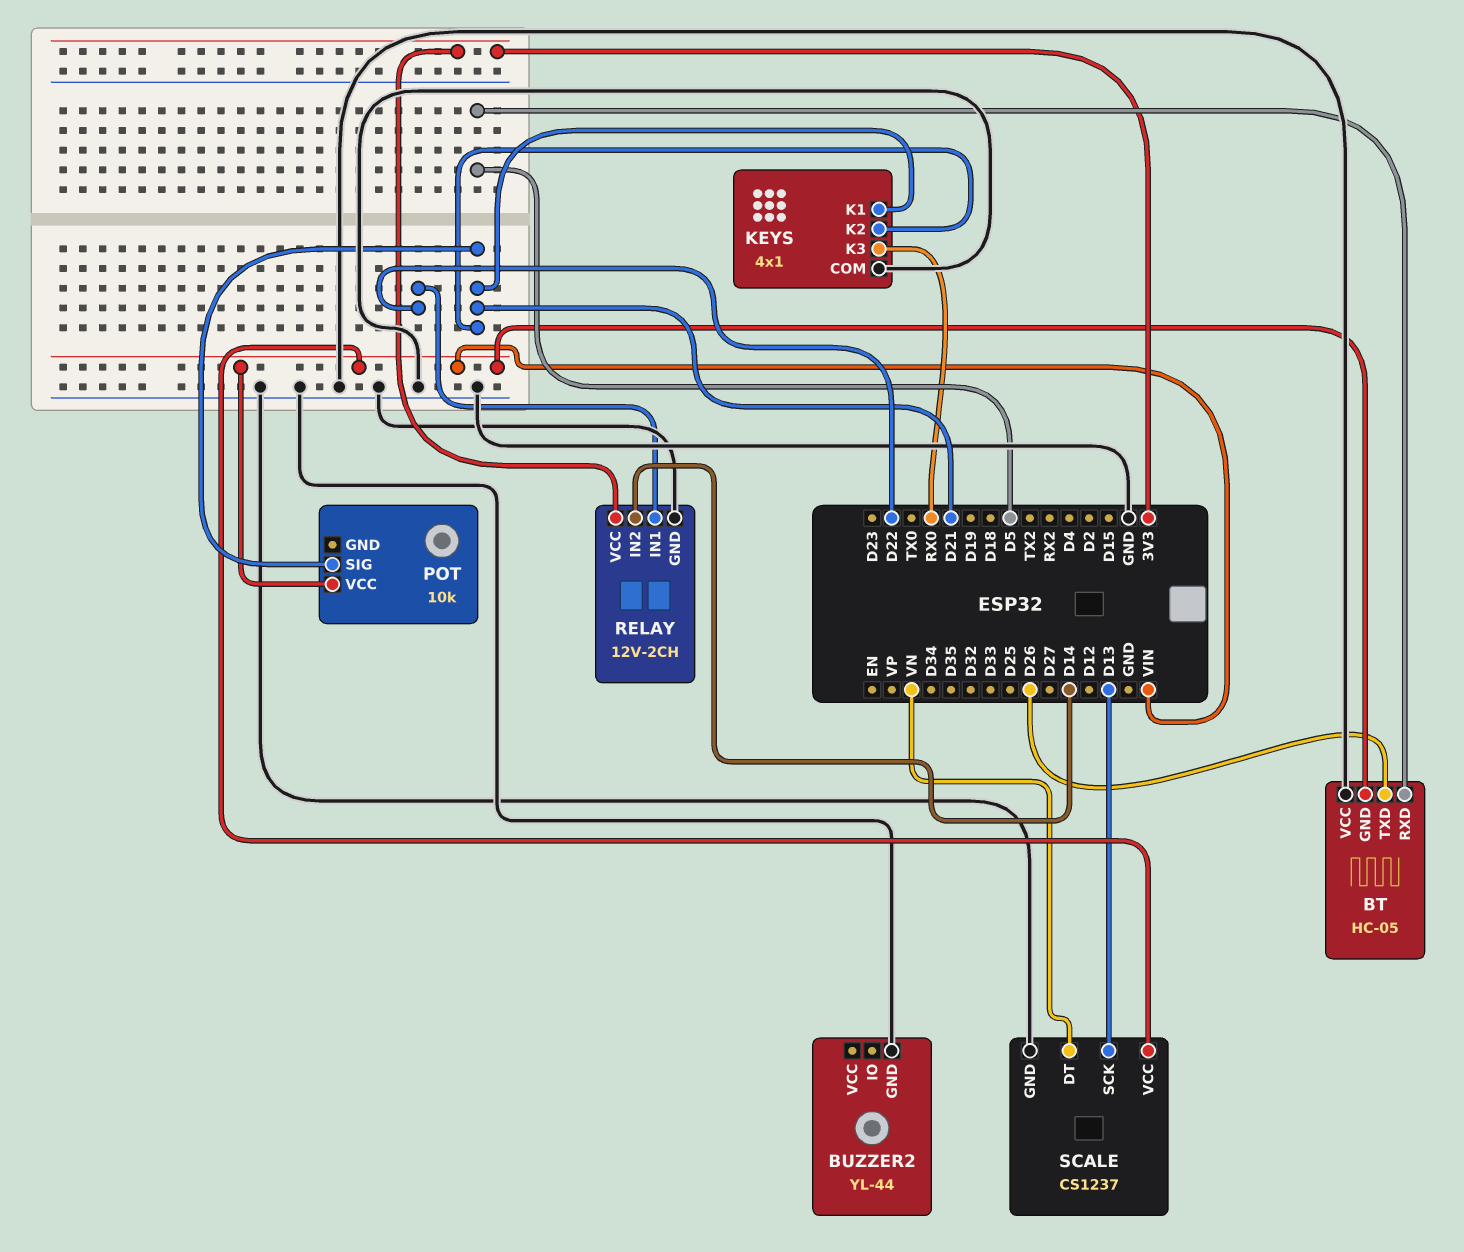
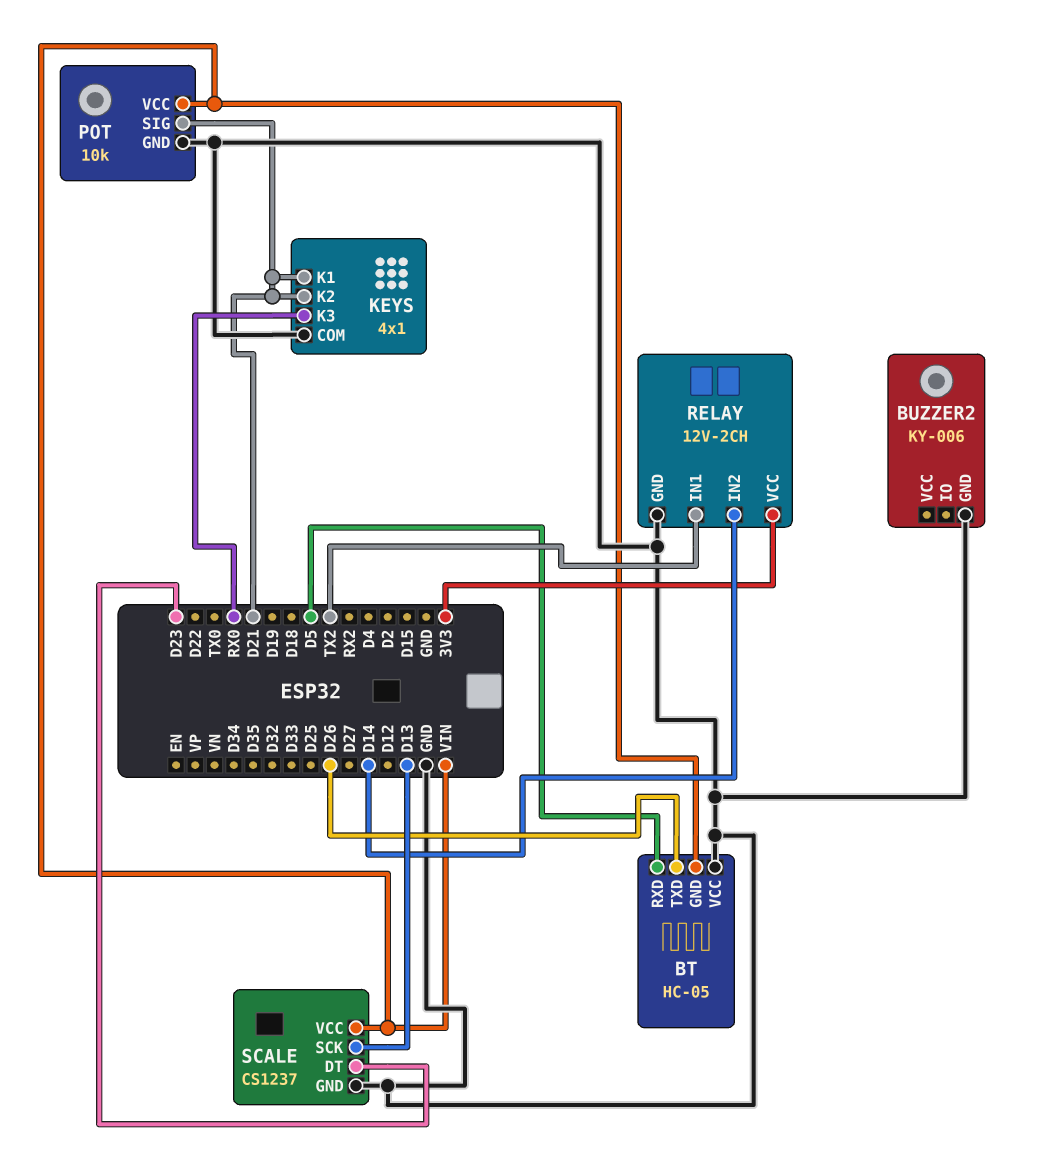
BUZZER2: YL-44 -> KY-006
POT pin GND: none -> GND
RELAY pin IN1: D22 -> TX2
SCALE pin DT: VN -> D23

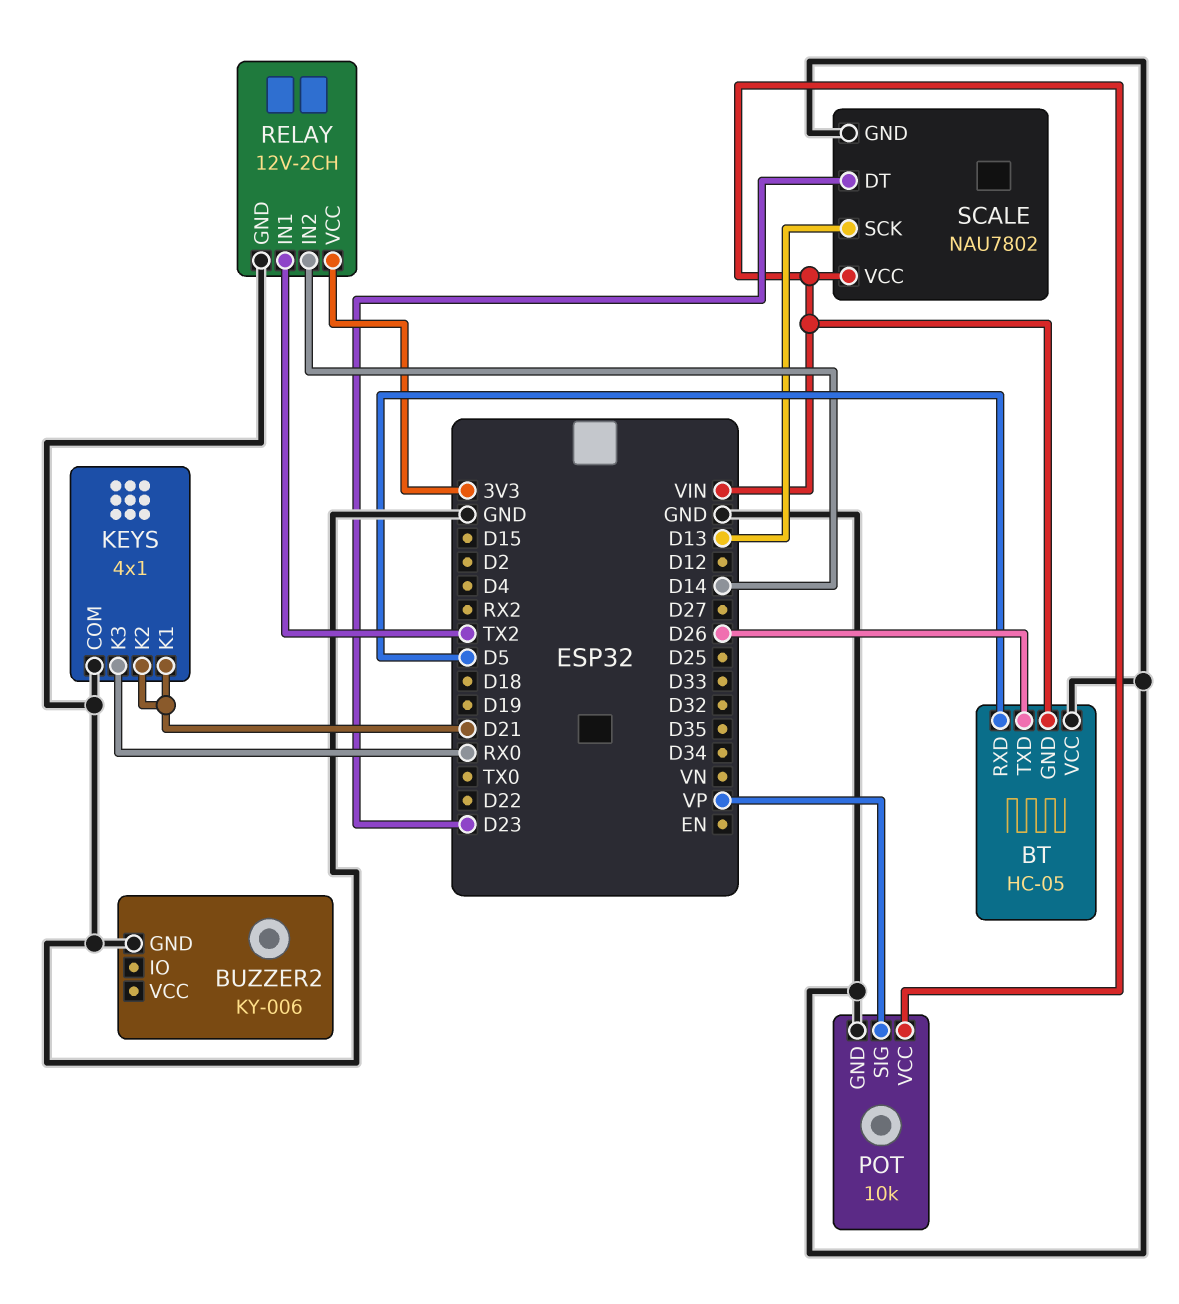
POT pin SIG: D21 -> VP
SCALE: CS1237 -> NAU7802

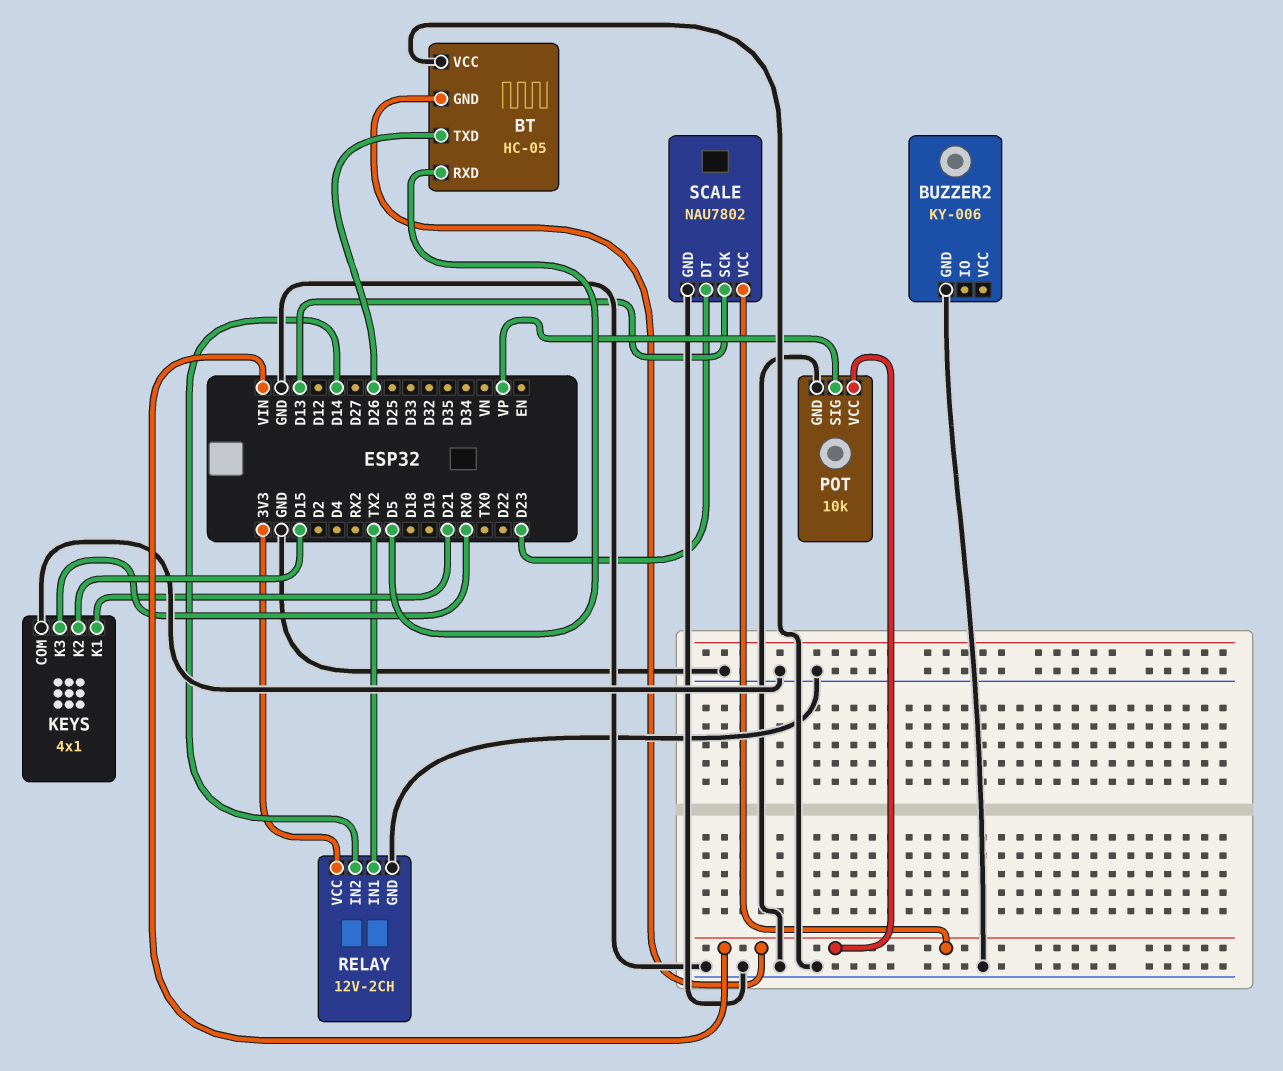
KEYS pin K2: D21 -> D15

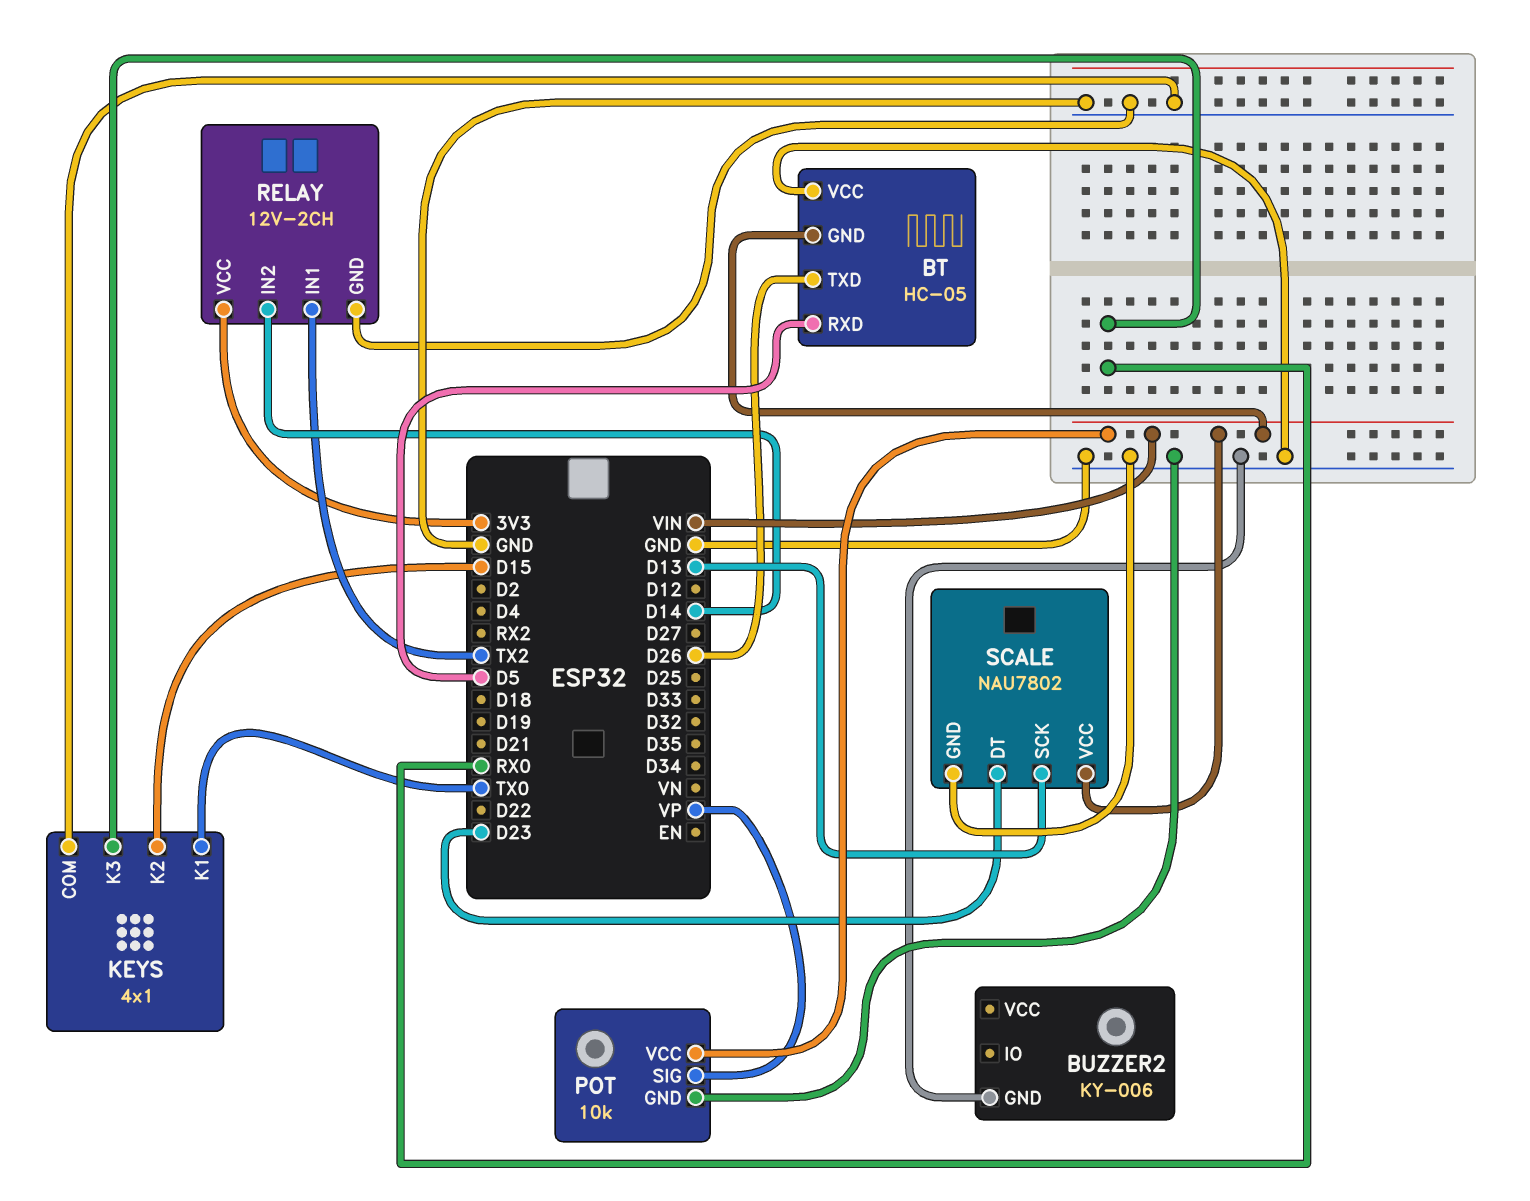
KEYS pin K1: D21 -> TX0

